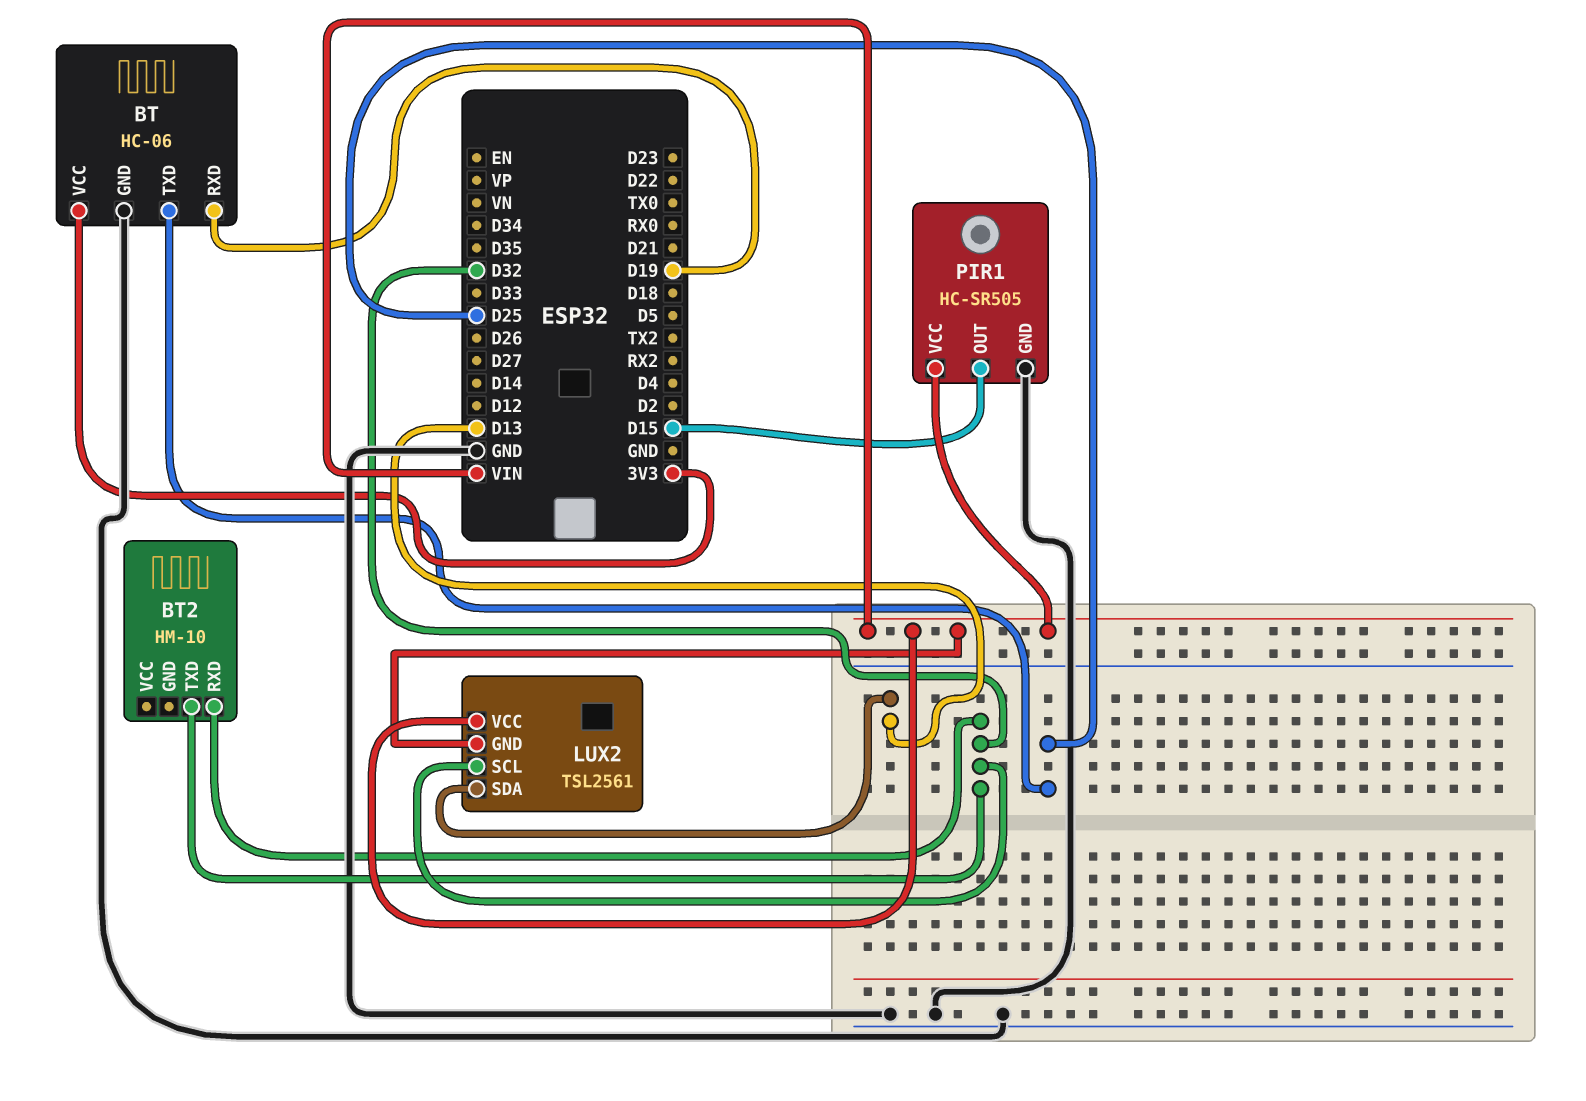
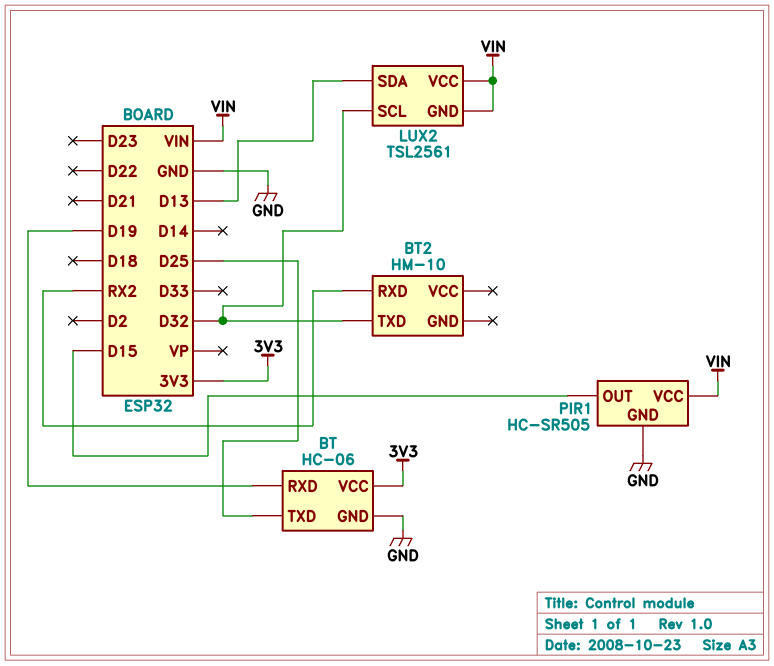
BT2 pin RXD: D32 -> RX2

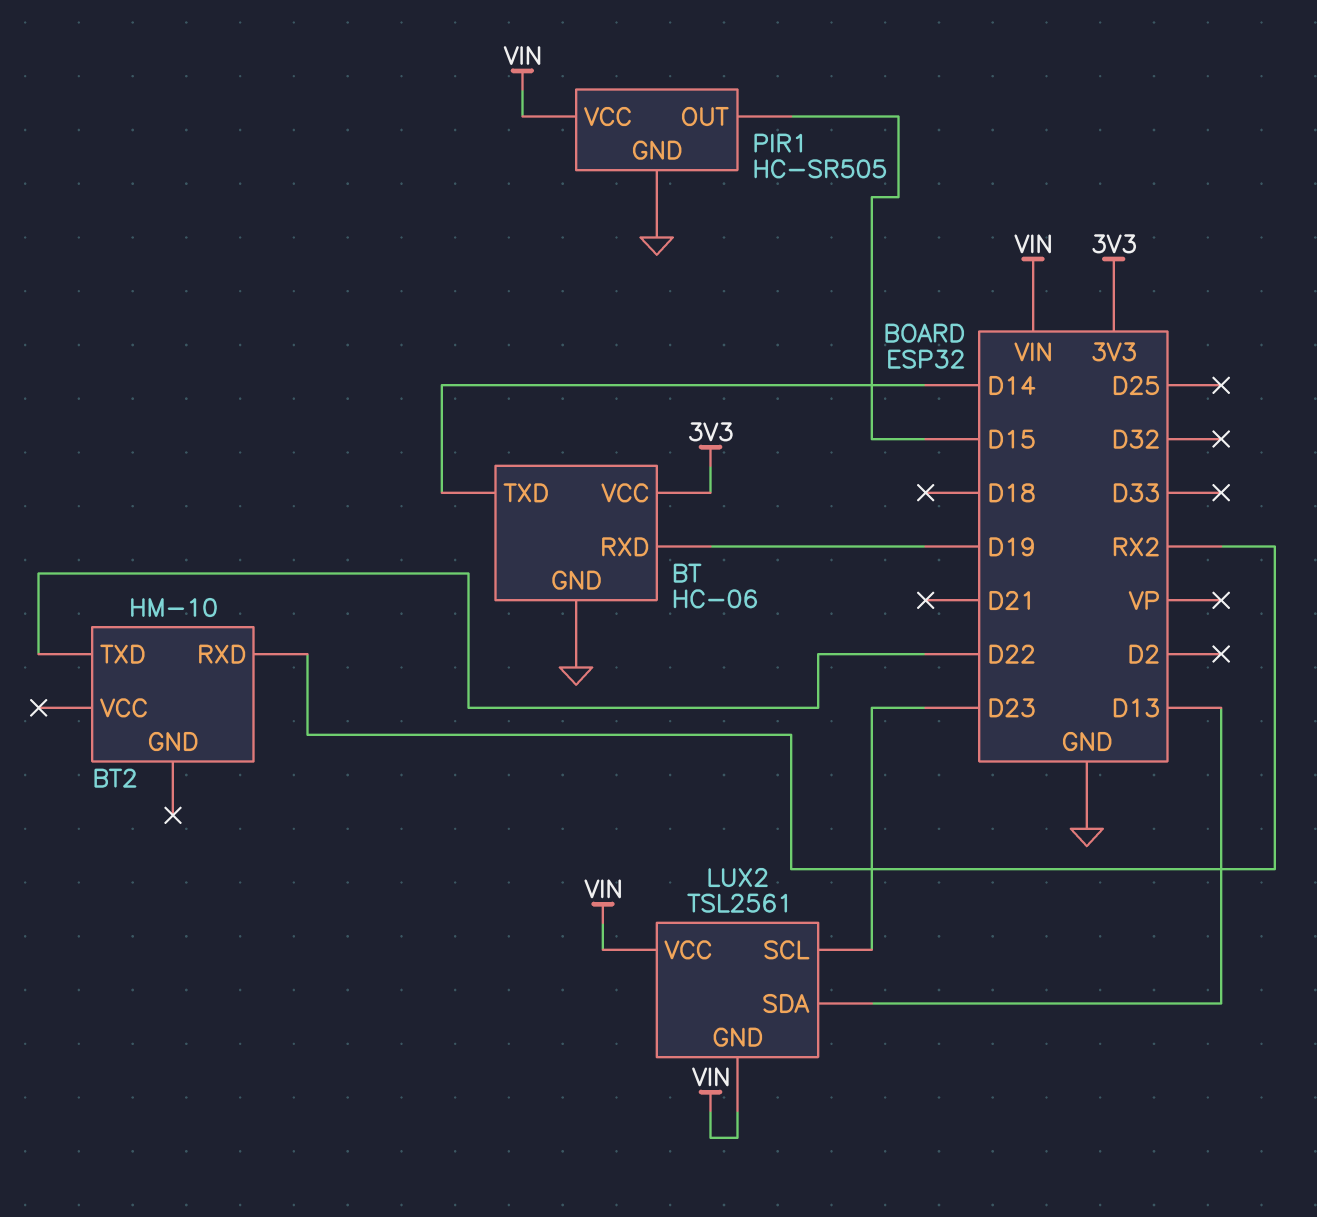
BT pin TXD: D25 -> D14
BT2 pin TXD: D32 -> D22
LUX2 pin SCL: D32 -> D23

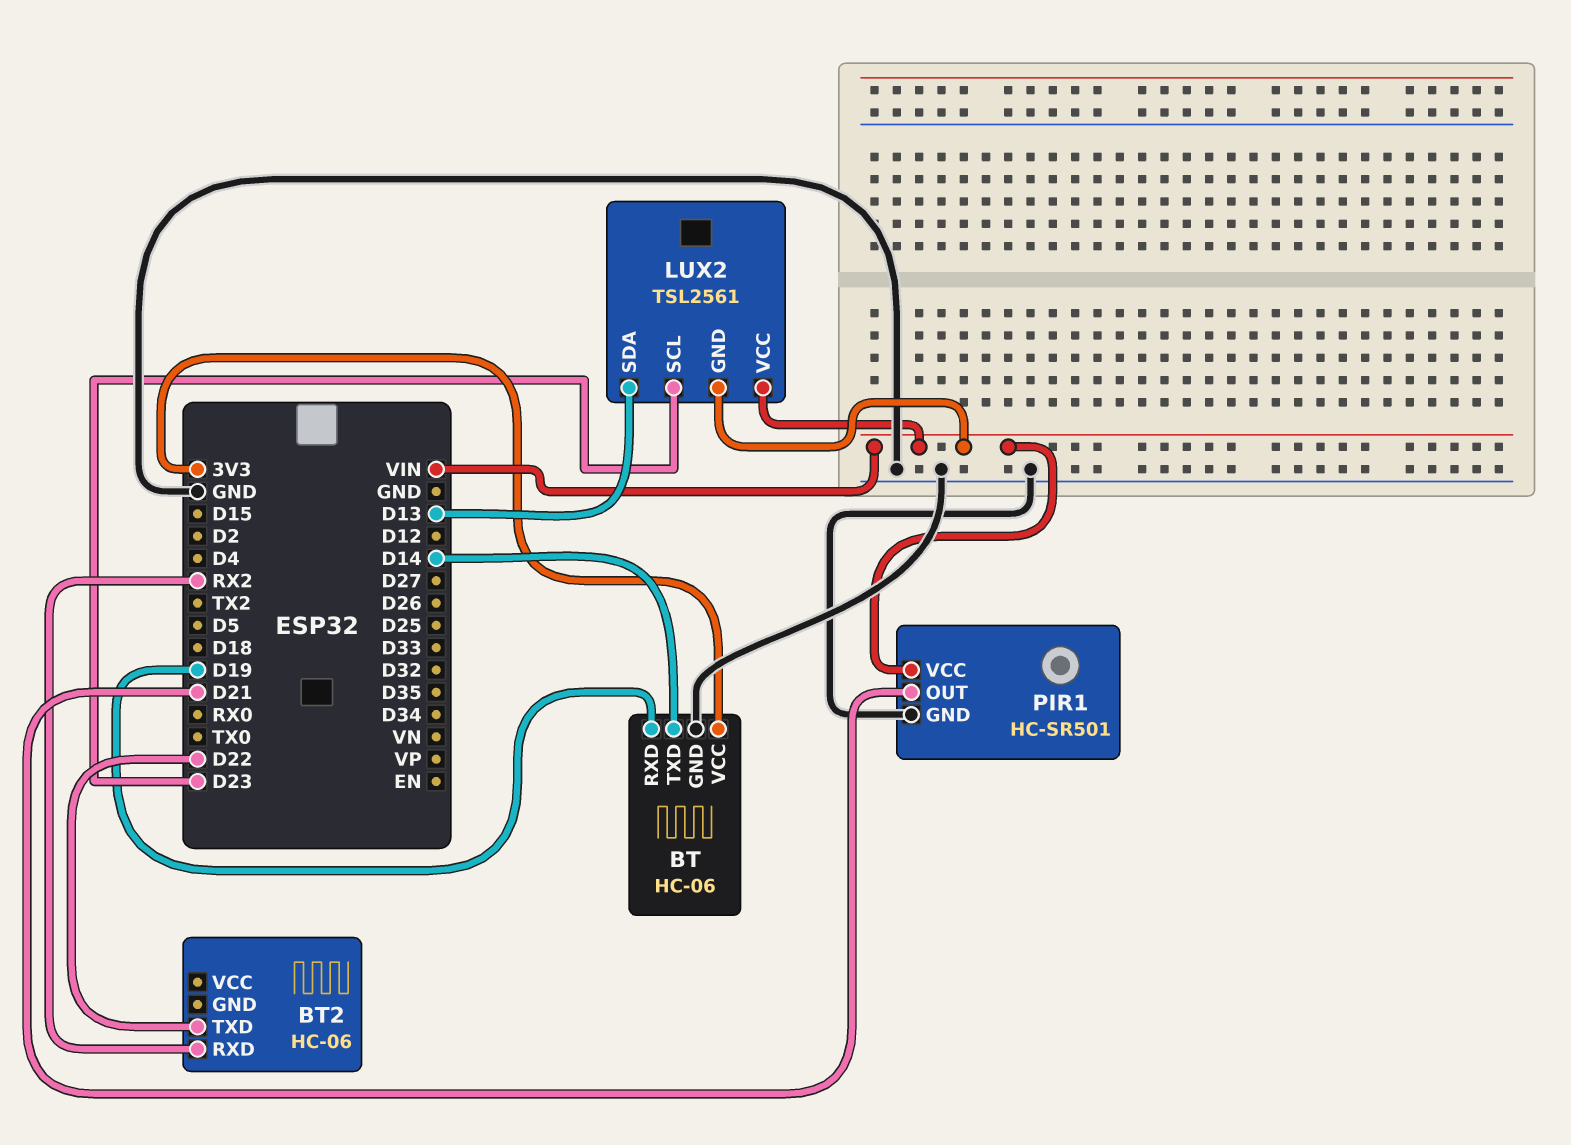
BT2: HM-10 -> HC-06
PIR1: HC-SR505 -> HC-SR501
PIR1 pin OUT: D15 -> D21

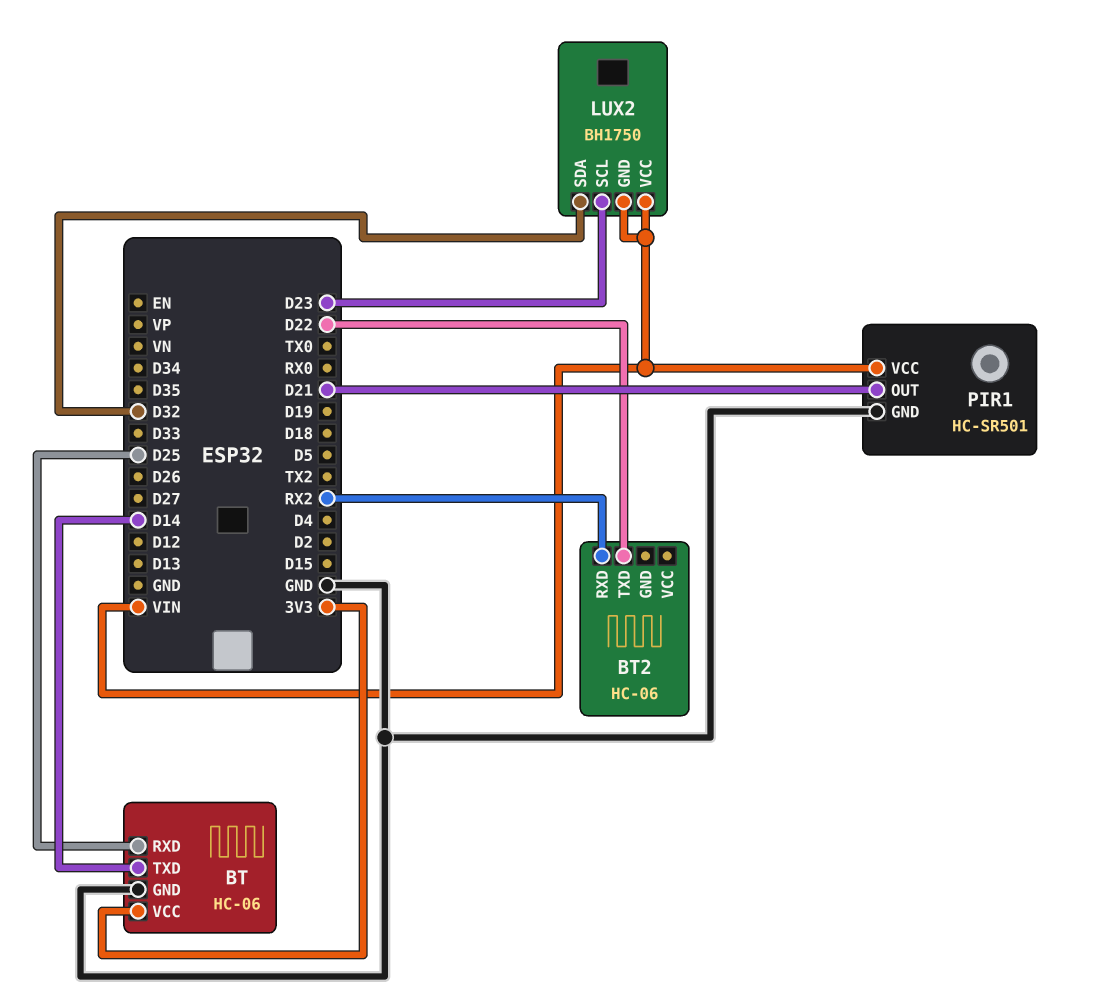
BT pin RXD: D19 -> D25
LUX2: TSL2561 -> BH1750
LUX2 pin SDA: D13 -> D32

